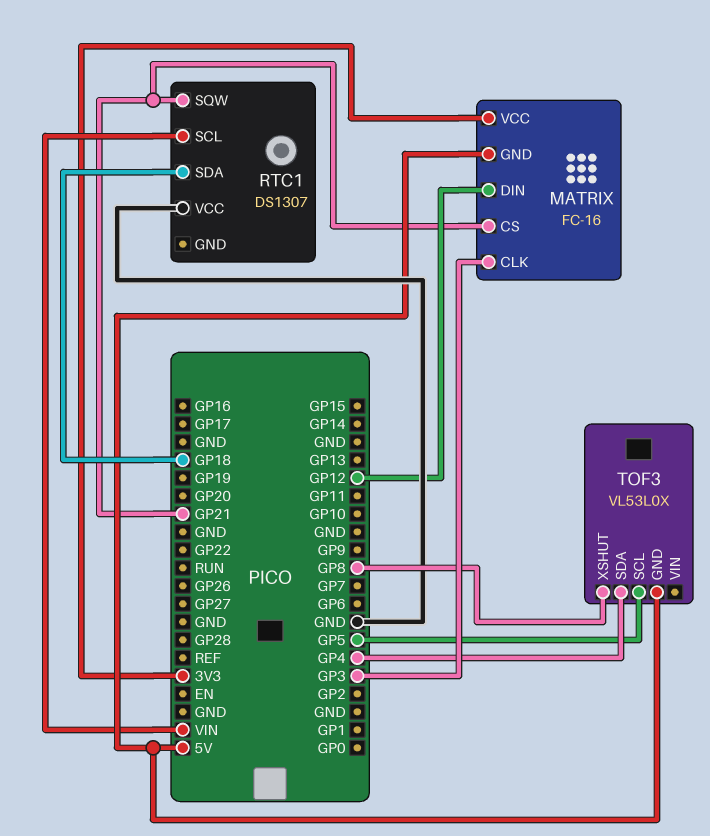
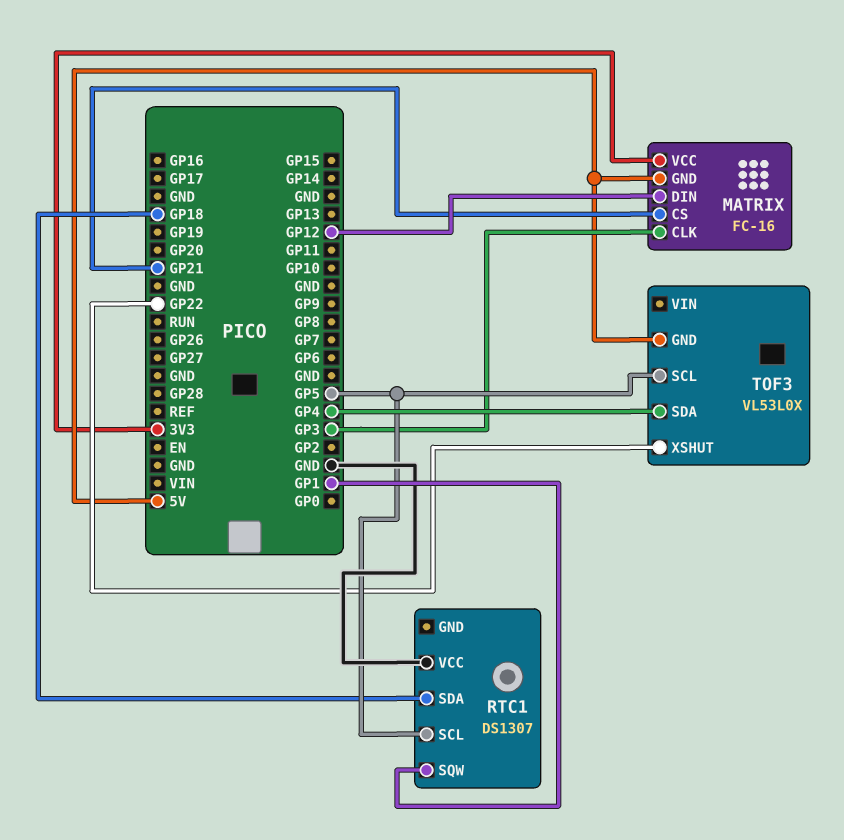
RTC1 pin SCL: VIN -> GP5
RTC1 pin SQW: GP21 -> GP1
TOF3 pin XSHUT: GP8 -> GP22

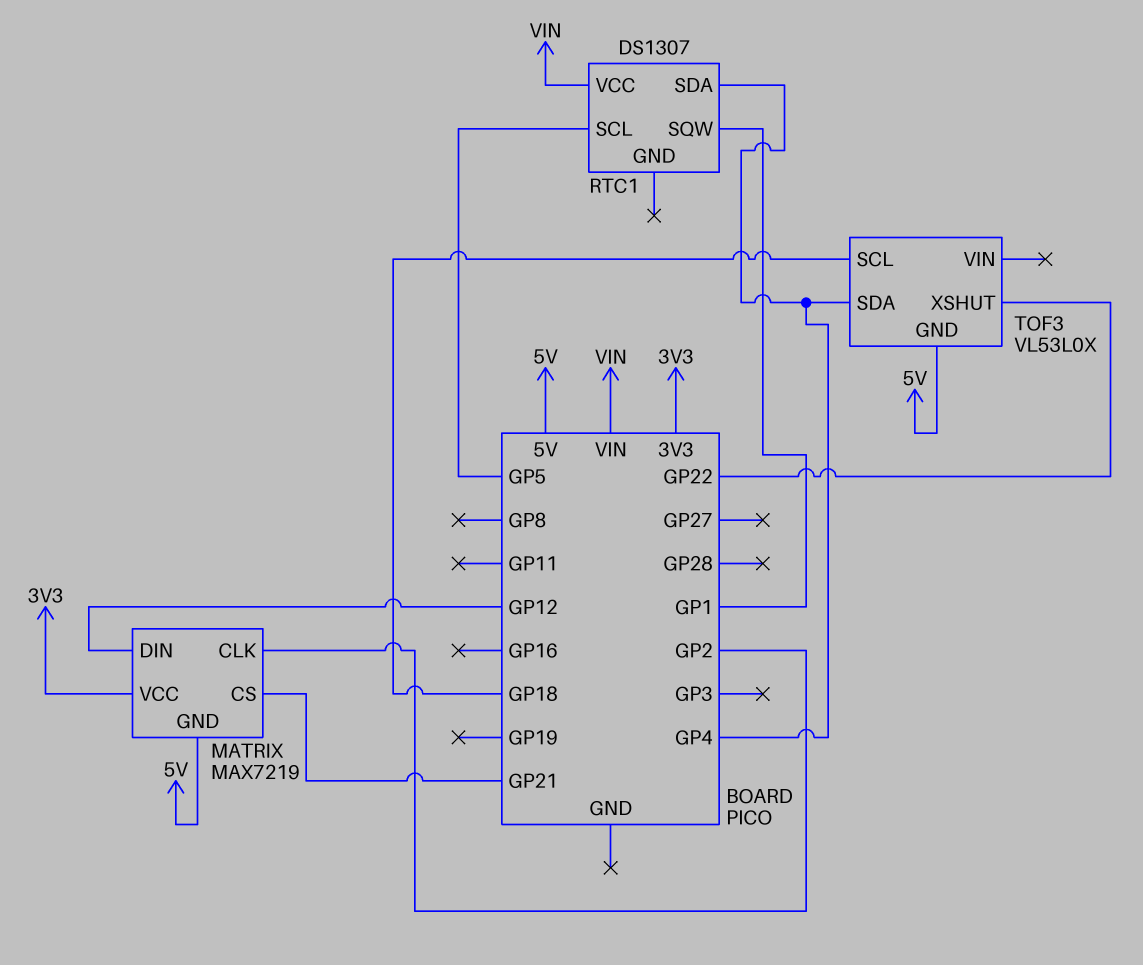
MATRIX: FC-16 -> MAX7219
MATRIX pin CLK: GP3 -> GP2
RTC1 pin SDA: GP18 -> GP4
RTC1 pin VCC: GND -> VIN
TOF3 pin SCL: GP5 -> GP18

